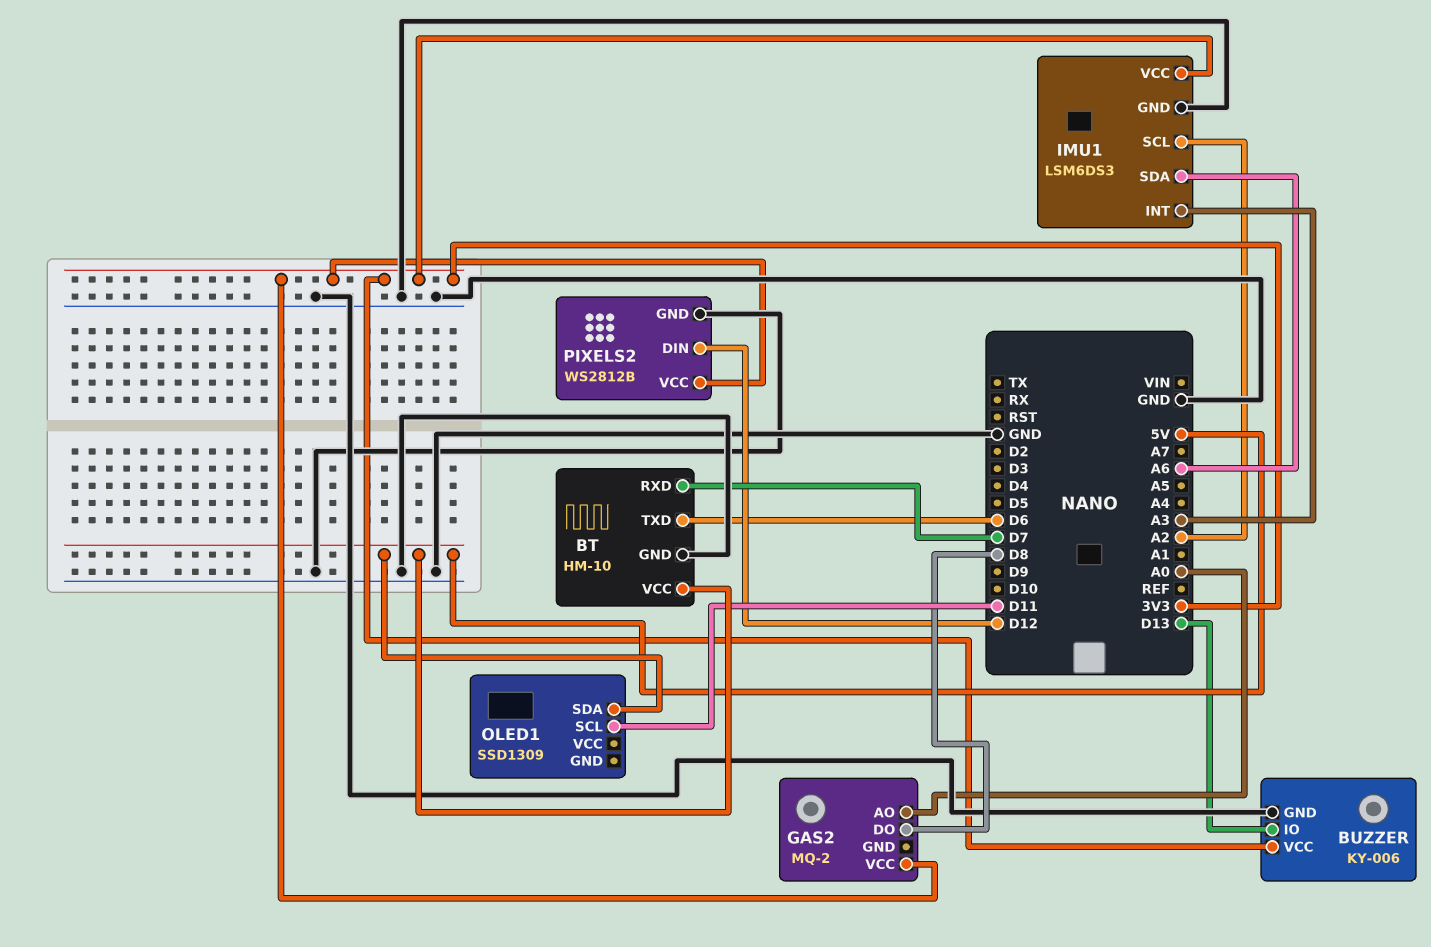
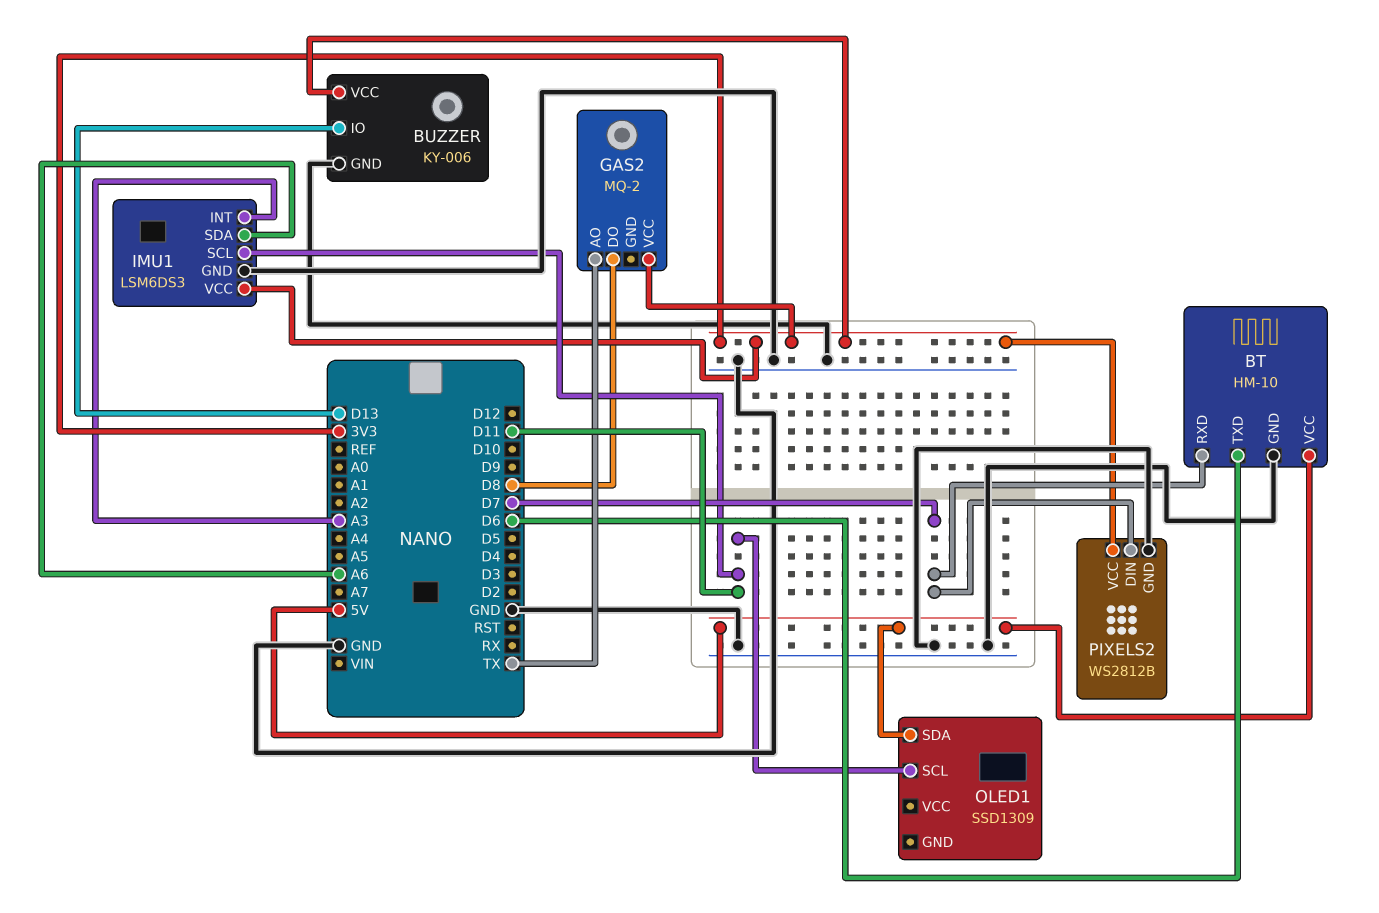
GAS2 pin AO: A0 -> TX
IMU1 pin SCL: A2 -> D11
PIXELS2 pin DIN: D12 -> D7

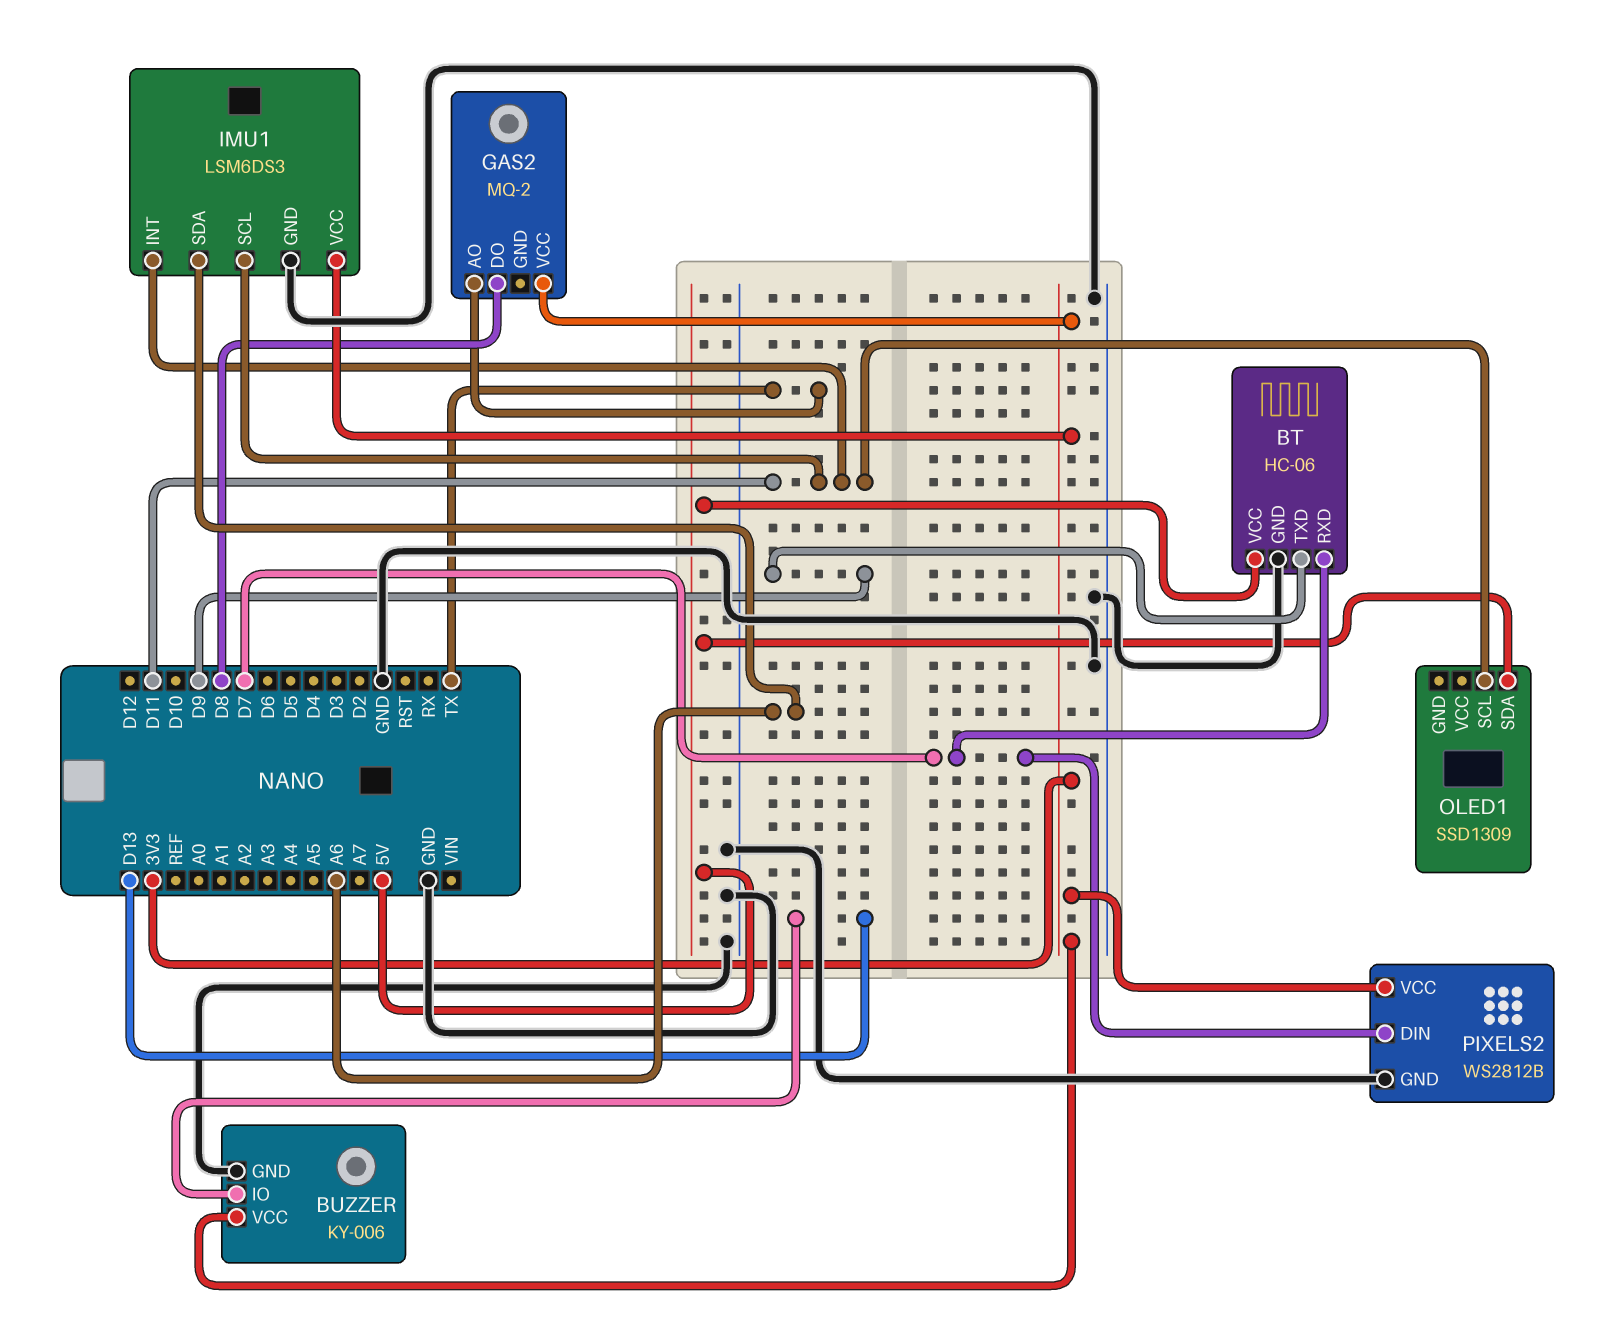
BT: HM-10 -> HC-06
BT pin TXD: D6 -> D9
IMU1 pin INT: A3 -> D11

